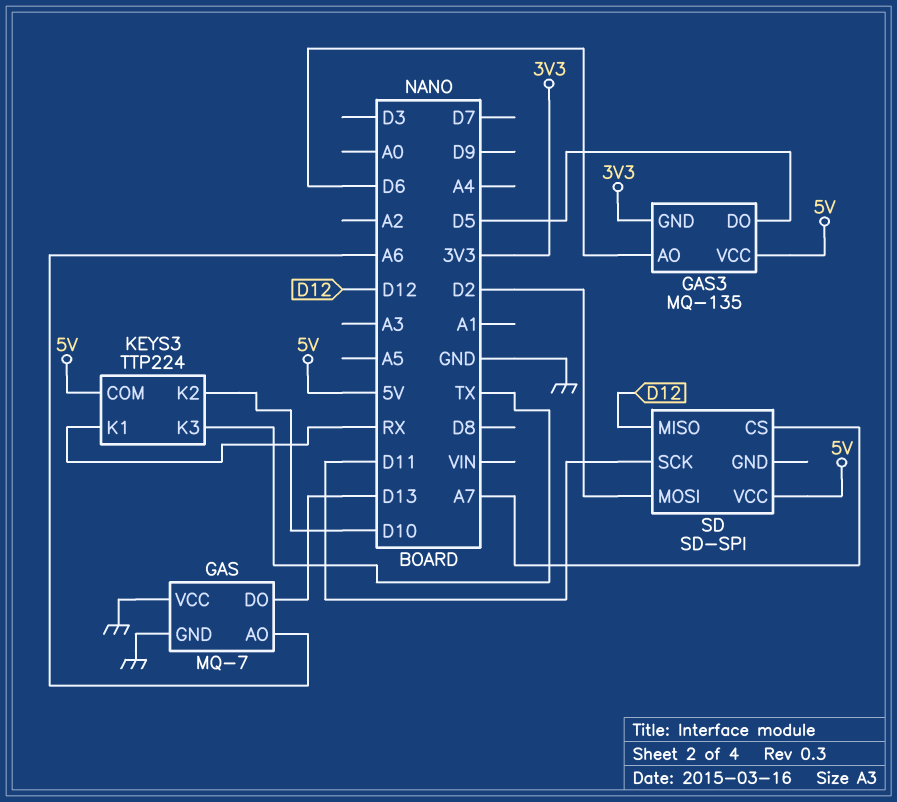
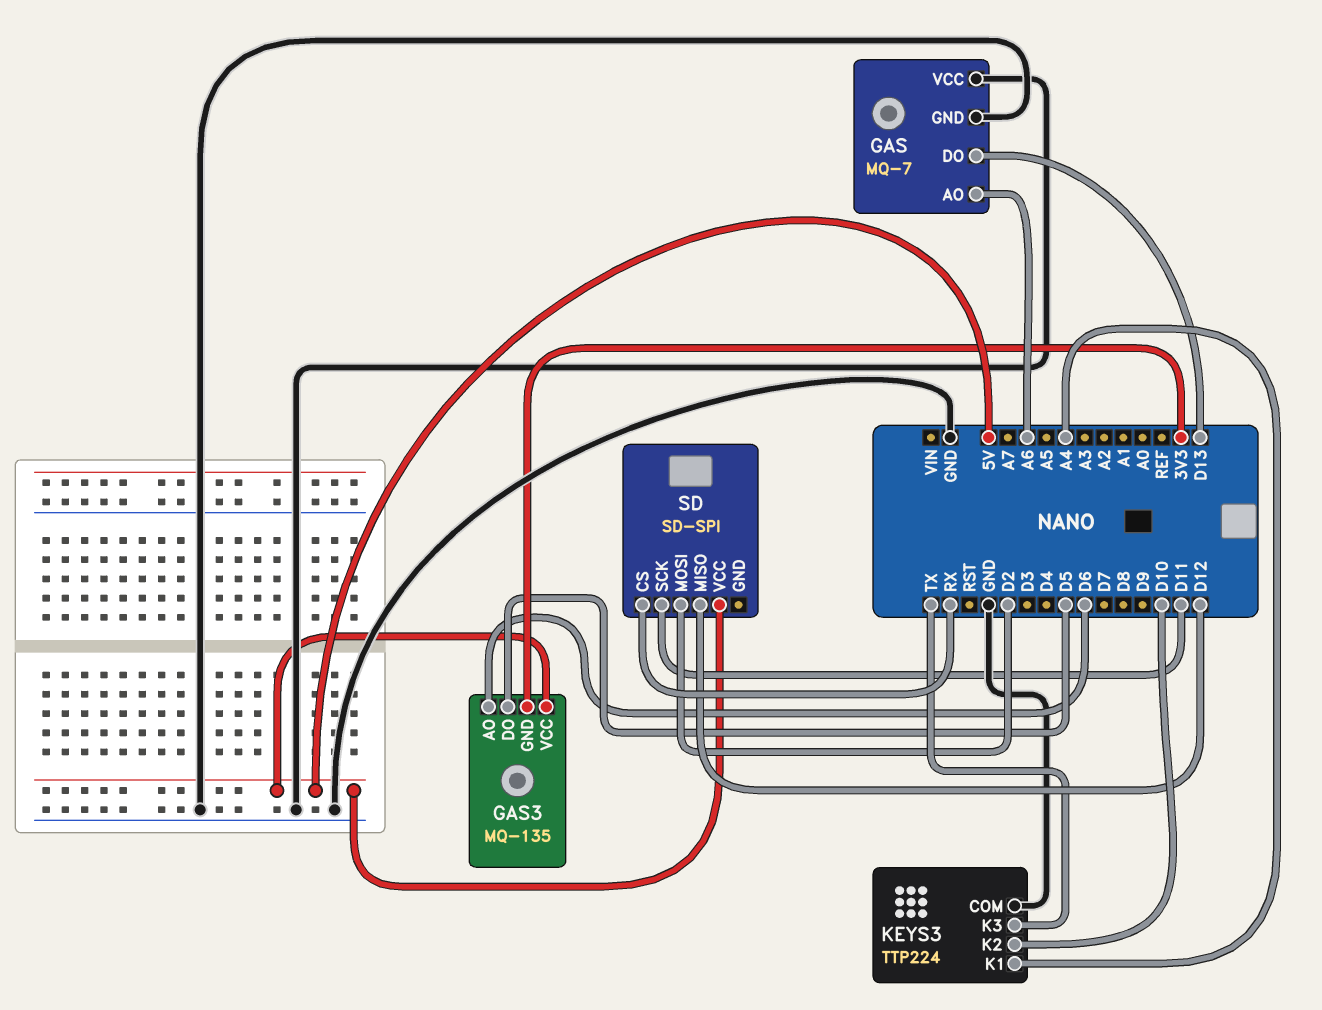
KEYS3 pin COM: 5V -> GND
KEYS3 pin K1: RX -> A4
SD pin CS: A7 -> RX

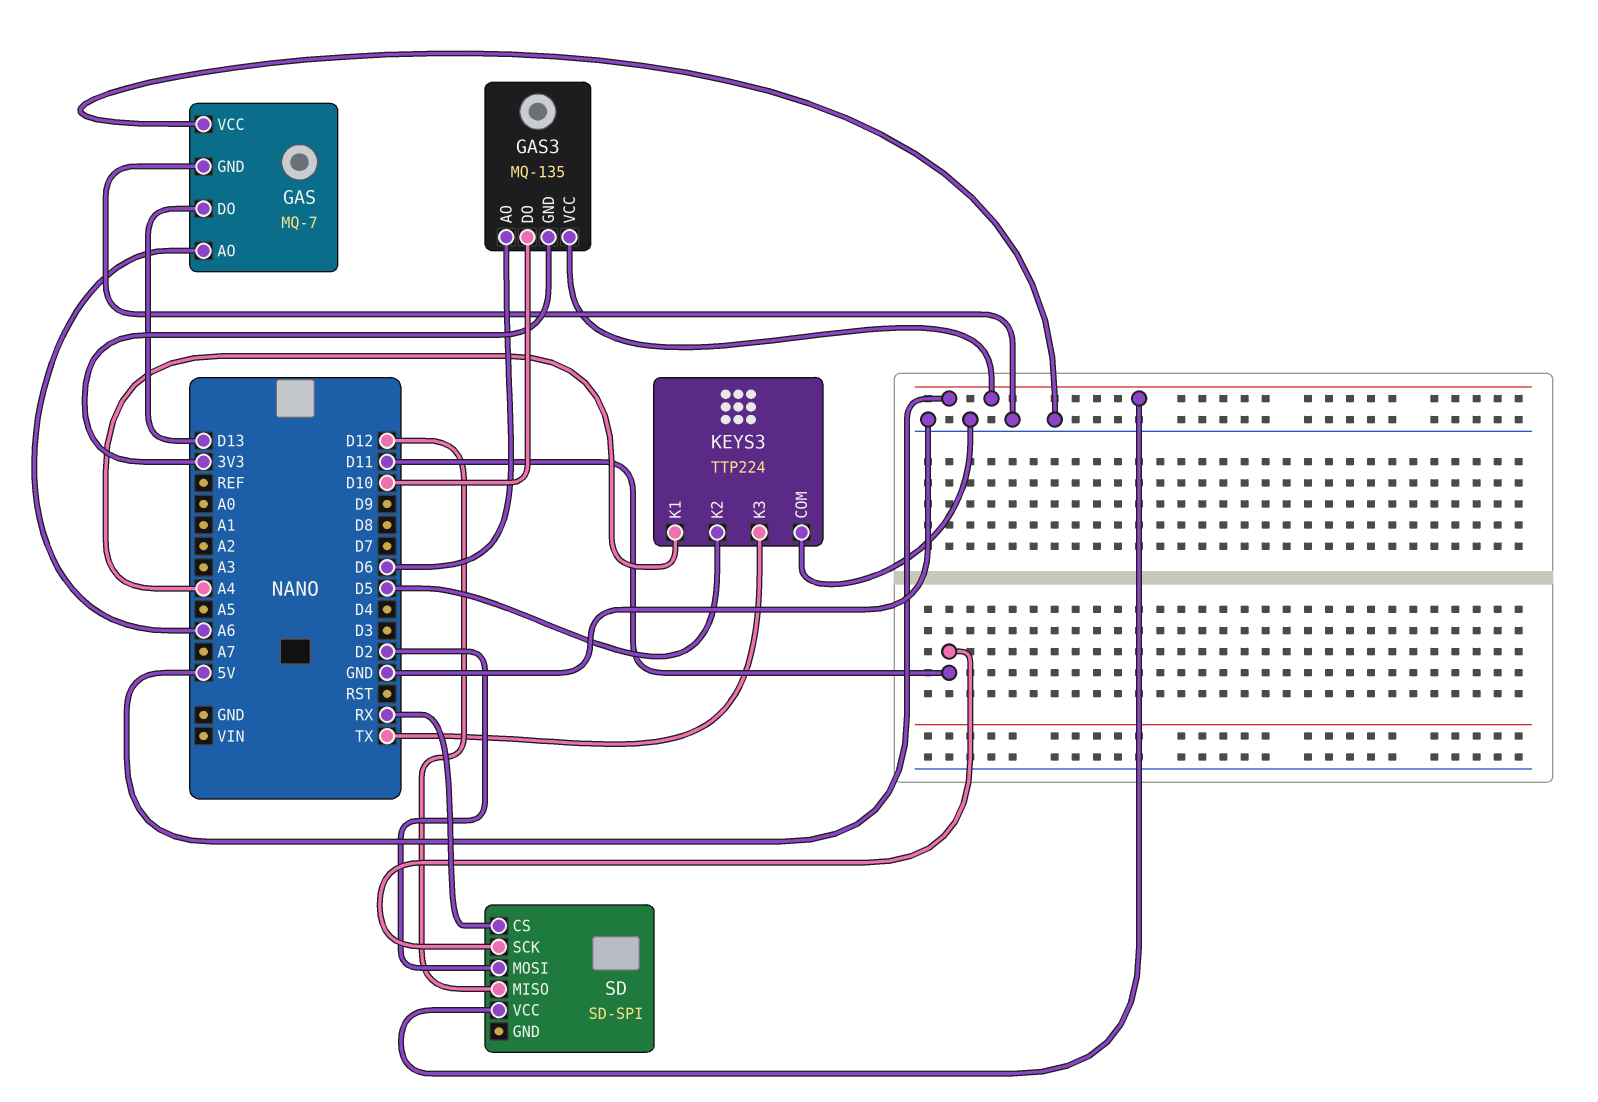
GAS3 pin DO: D5 -> D10
KEYS3 pin K2: D10 -> D5

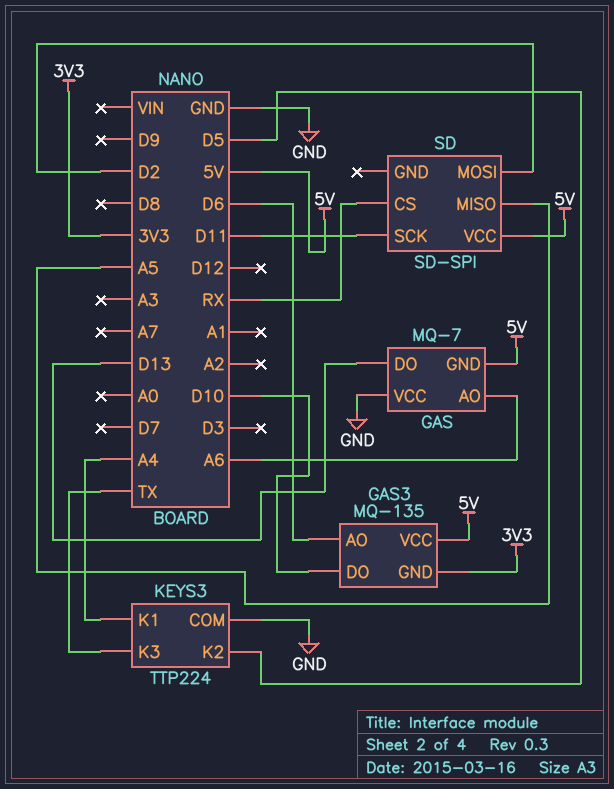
GAS pin GND: GND -> 5V
SD pin MISO: D12 -> A5

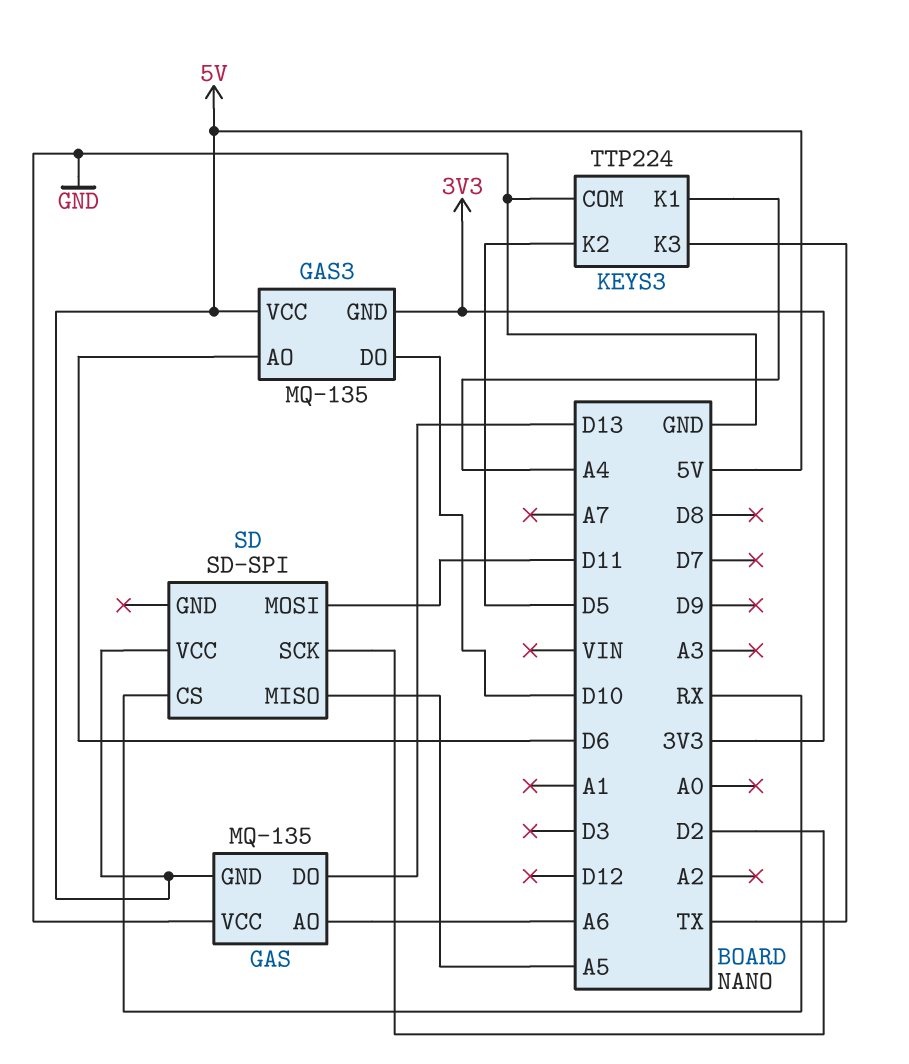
GAS: MQ-7 -> MQ-135
SD pin MOSI: D2 -> D11
SD pin SCK: D11 -> D2

